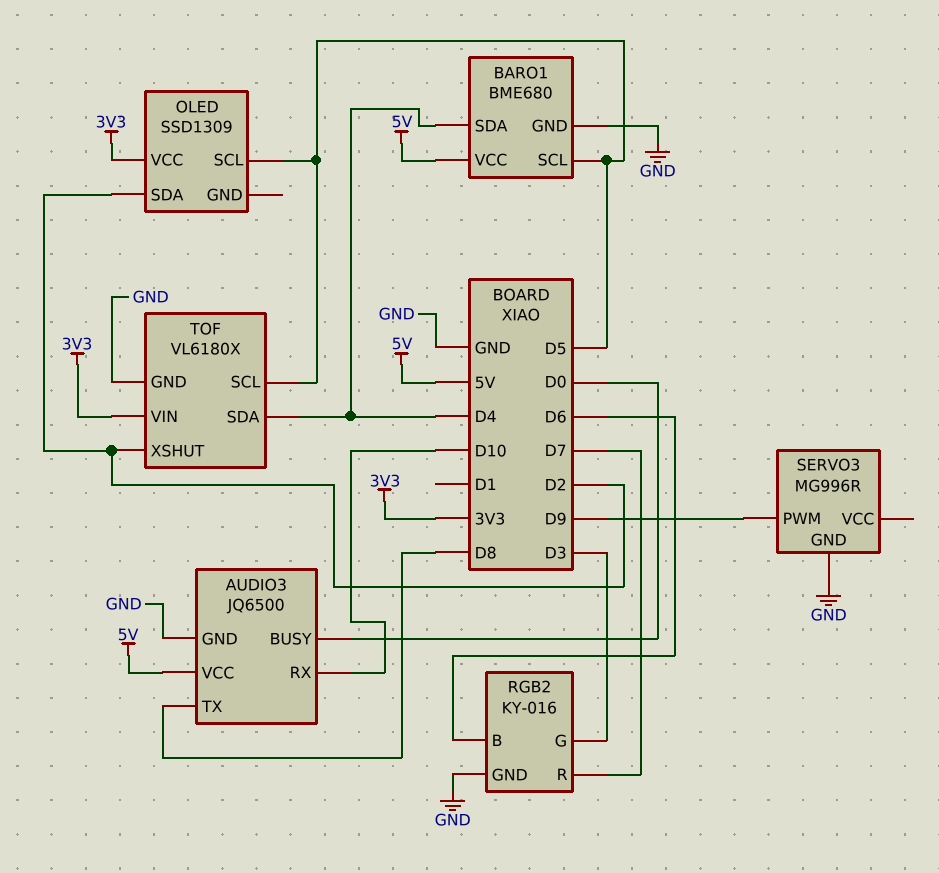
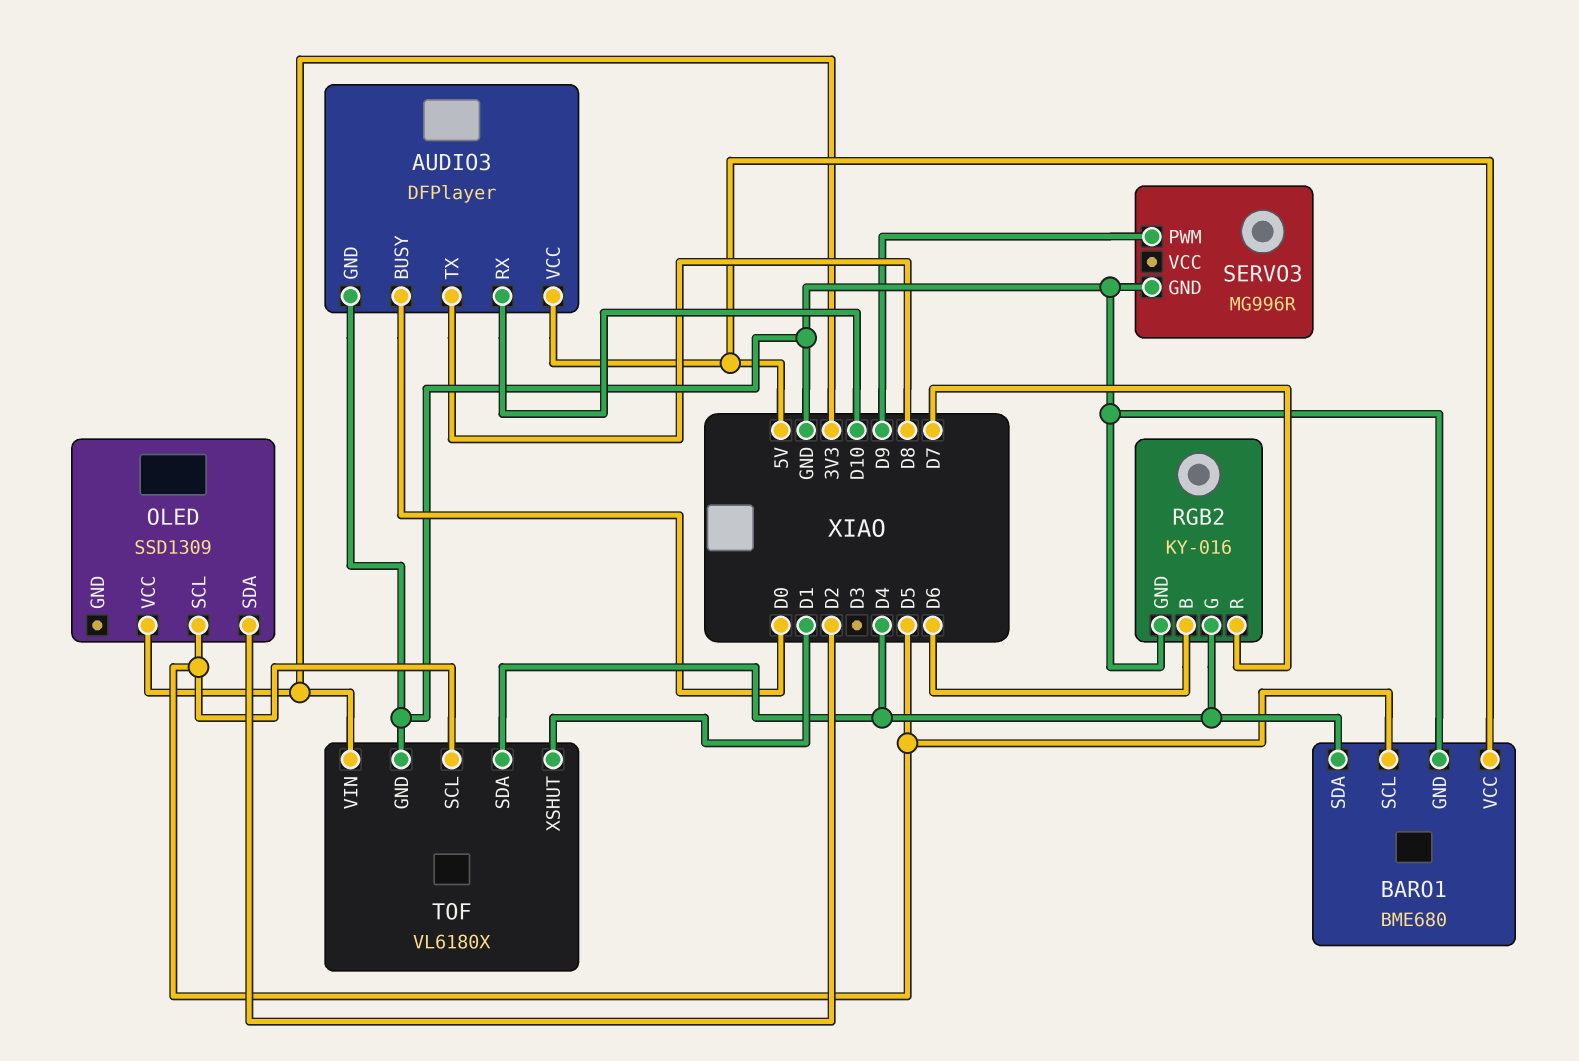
AUDIO3: JQ6500 -> DFPlayer
RGB2 pin G: D3 -> D4
TOF pin XSHUT: D2 -> D1

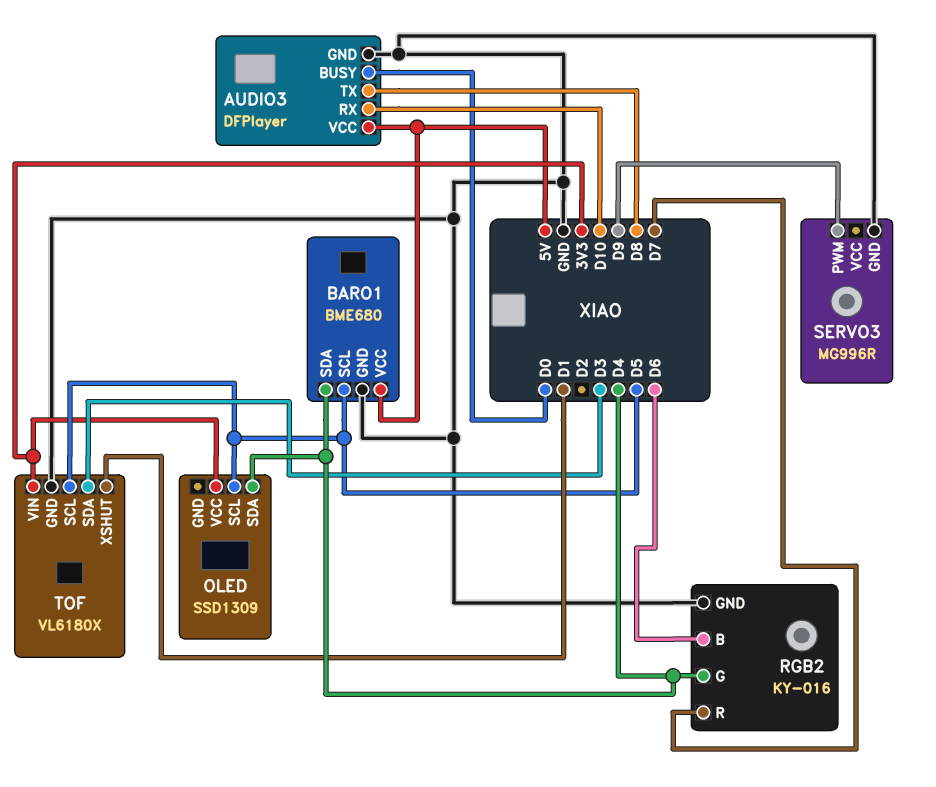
OLED pin SDA: D2 -> D4
TOF pin SDA: D4 -> D3

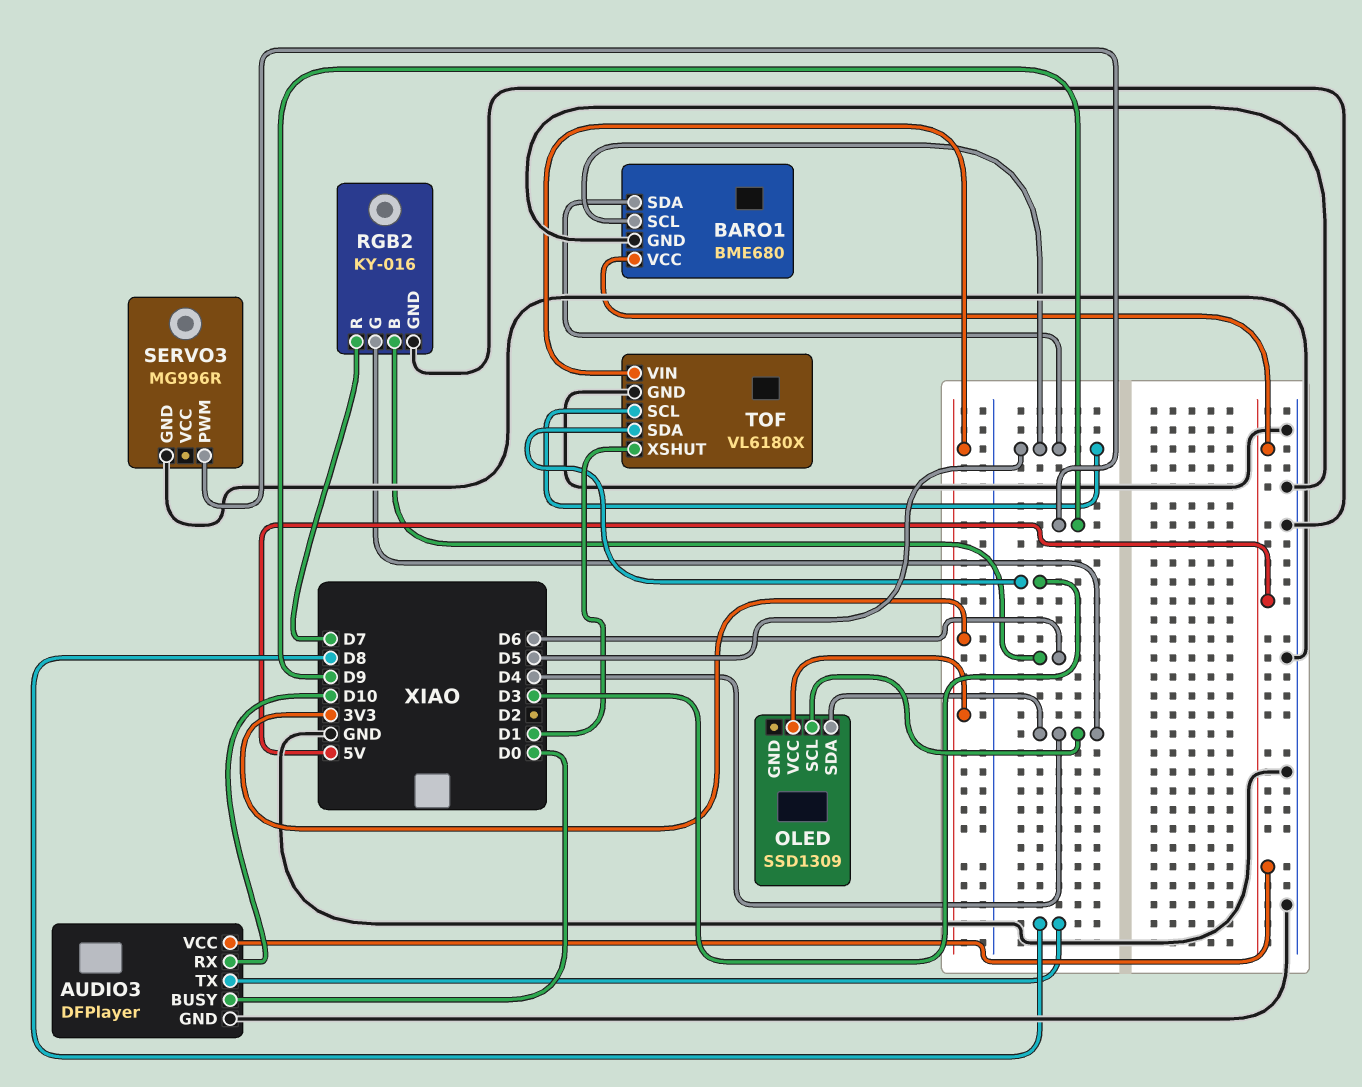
BARO1 pin SDA: D4 -> D5
OLED pin SCL: D5 -> D4

